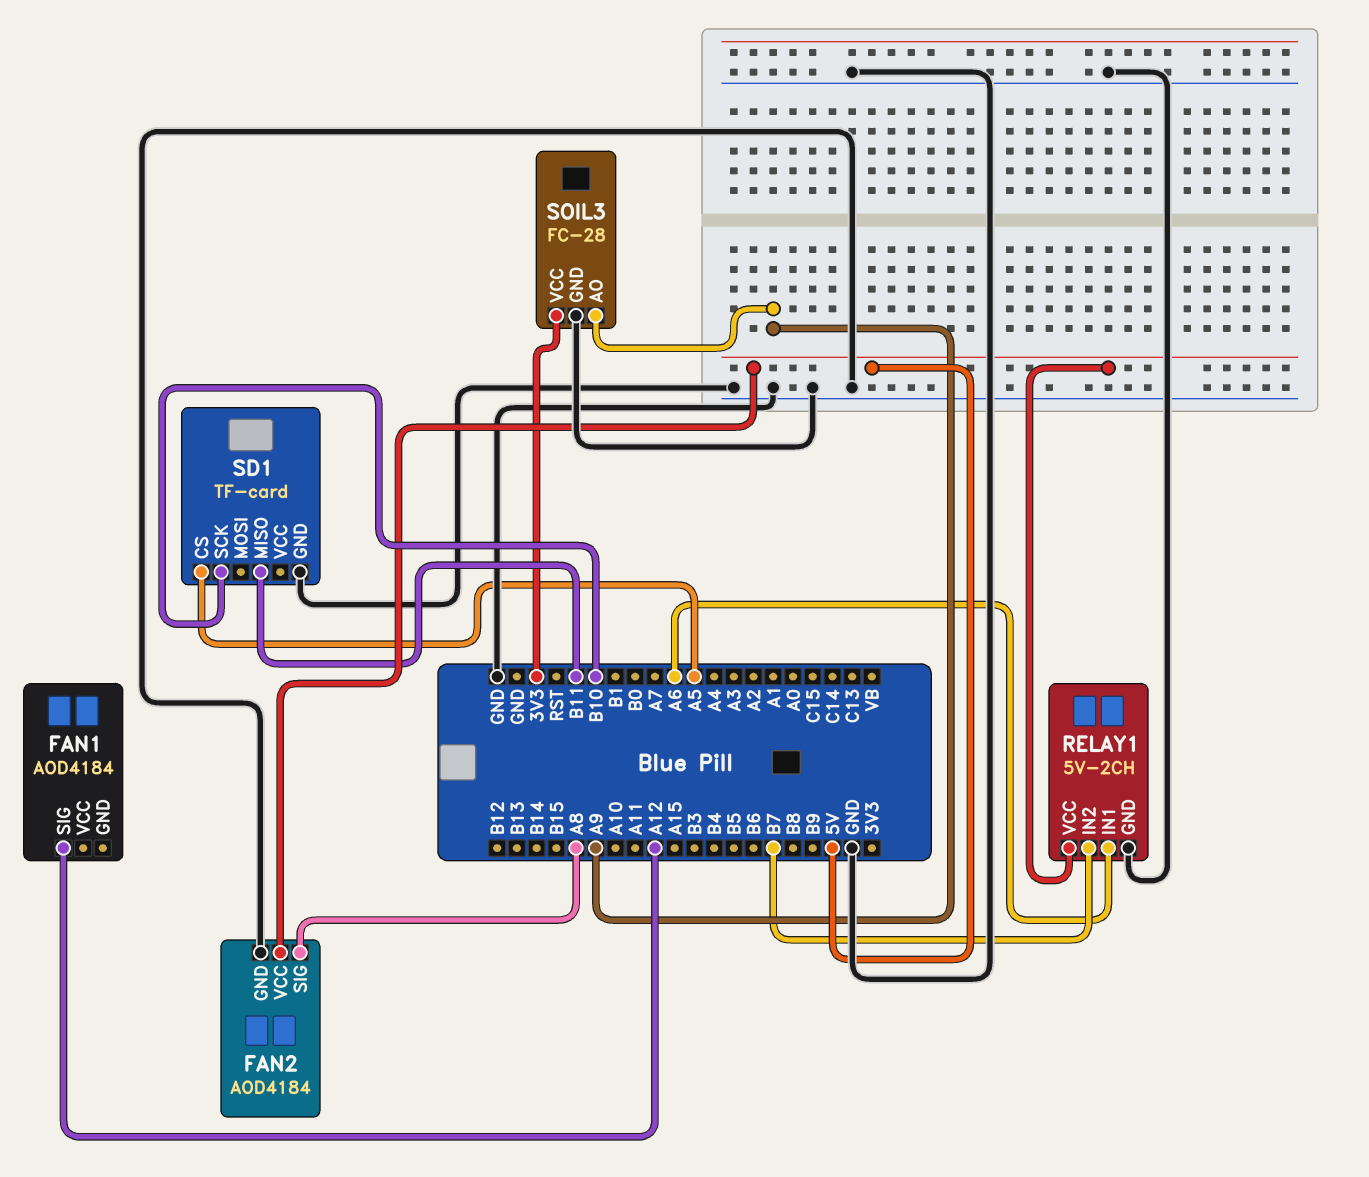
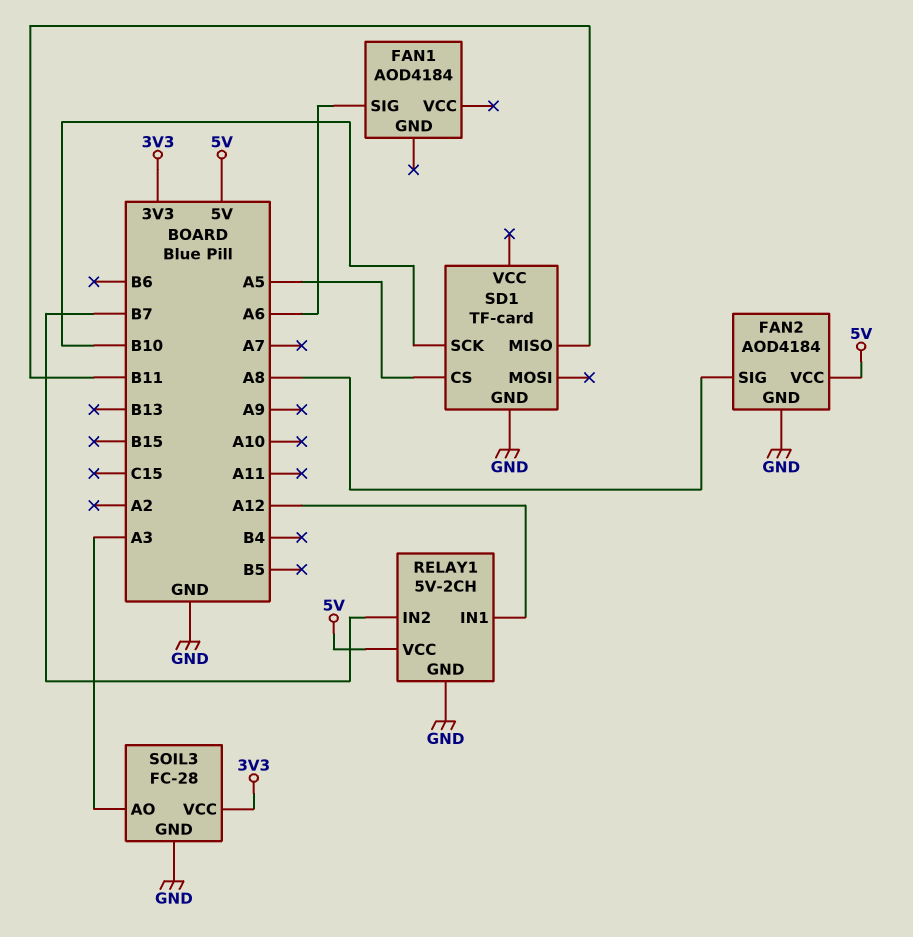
FAN1 pin SIG: A12 -> A6
RELAY1 pin IN1: A6 -> A12
SOIL3 pin AO: A9 -> A3

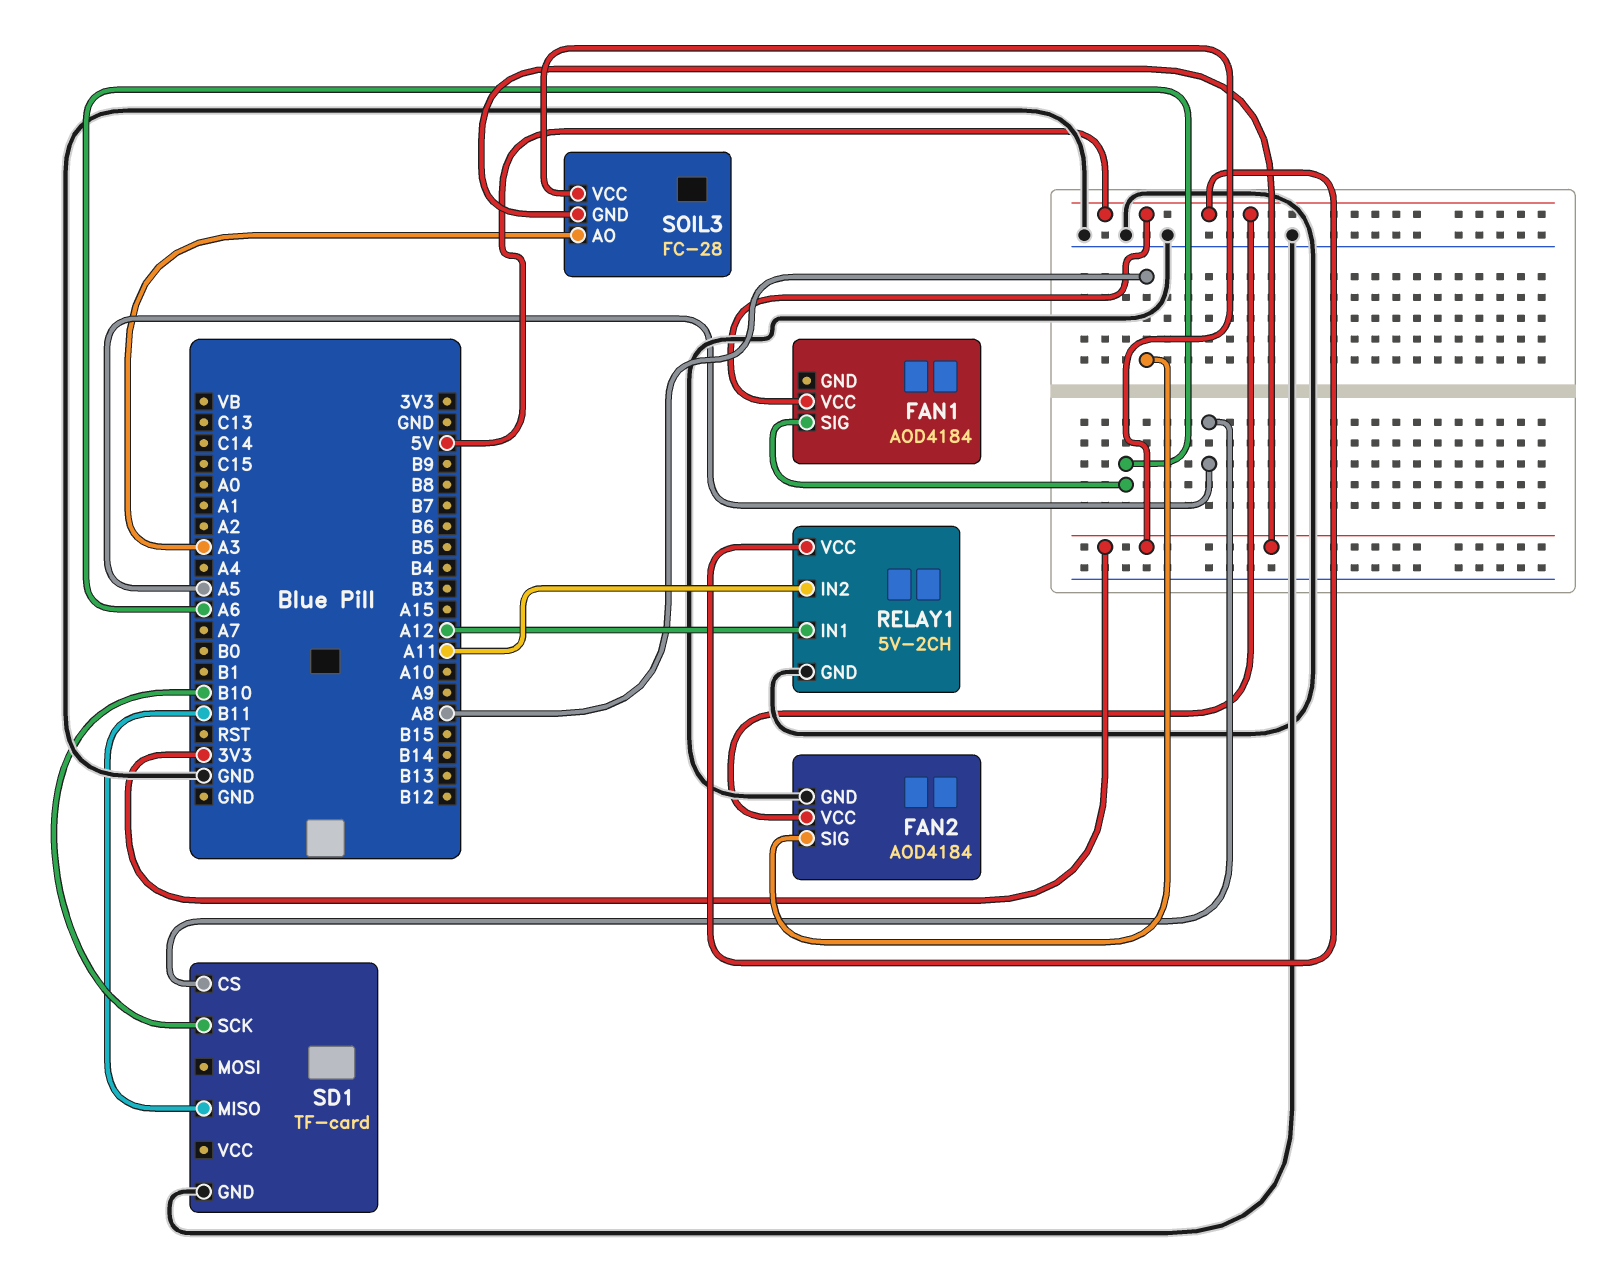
FAN1 pin VCC: none -> 5V
RELAY1 pin IN2: B7 -> A11
SOIL3 pin GND: GND -> 3V3

